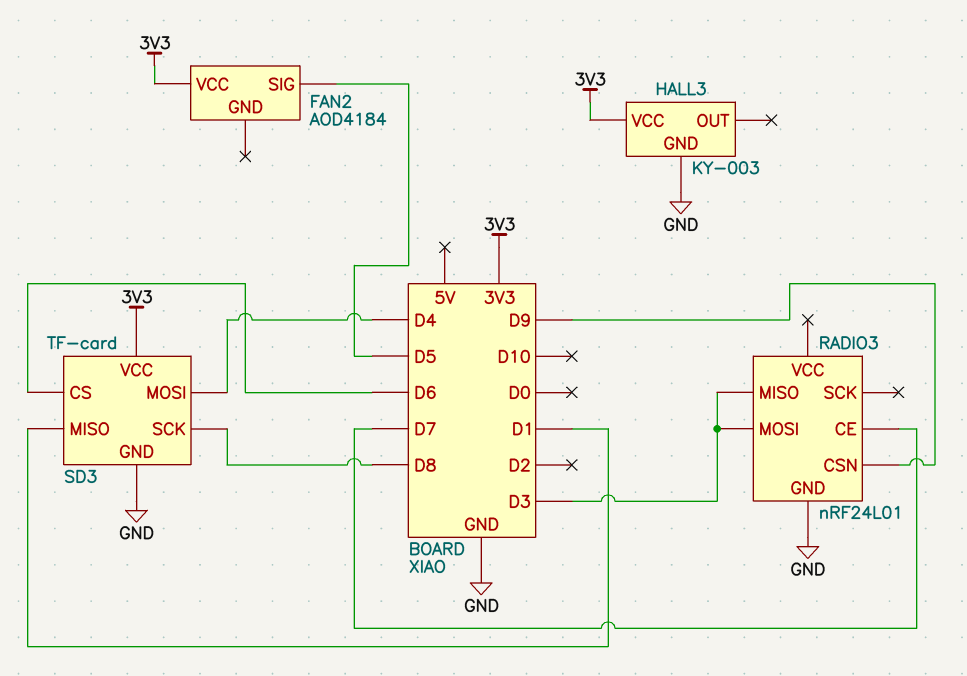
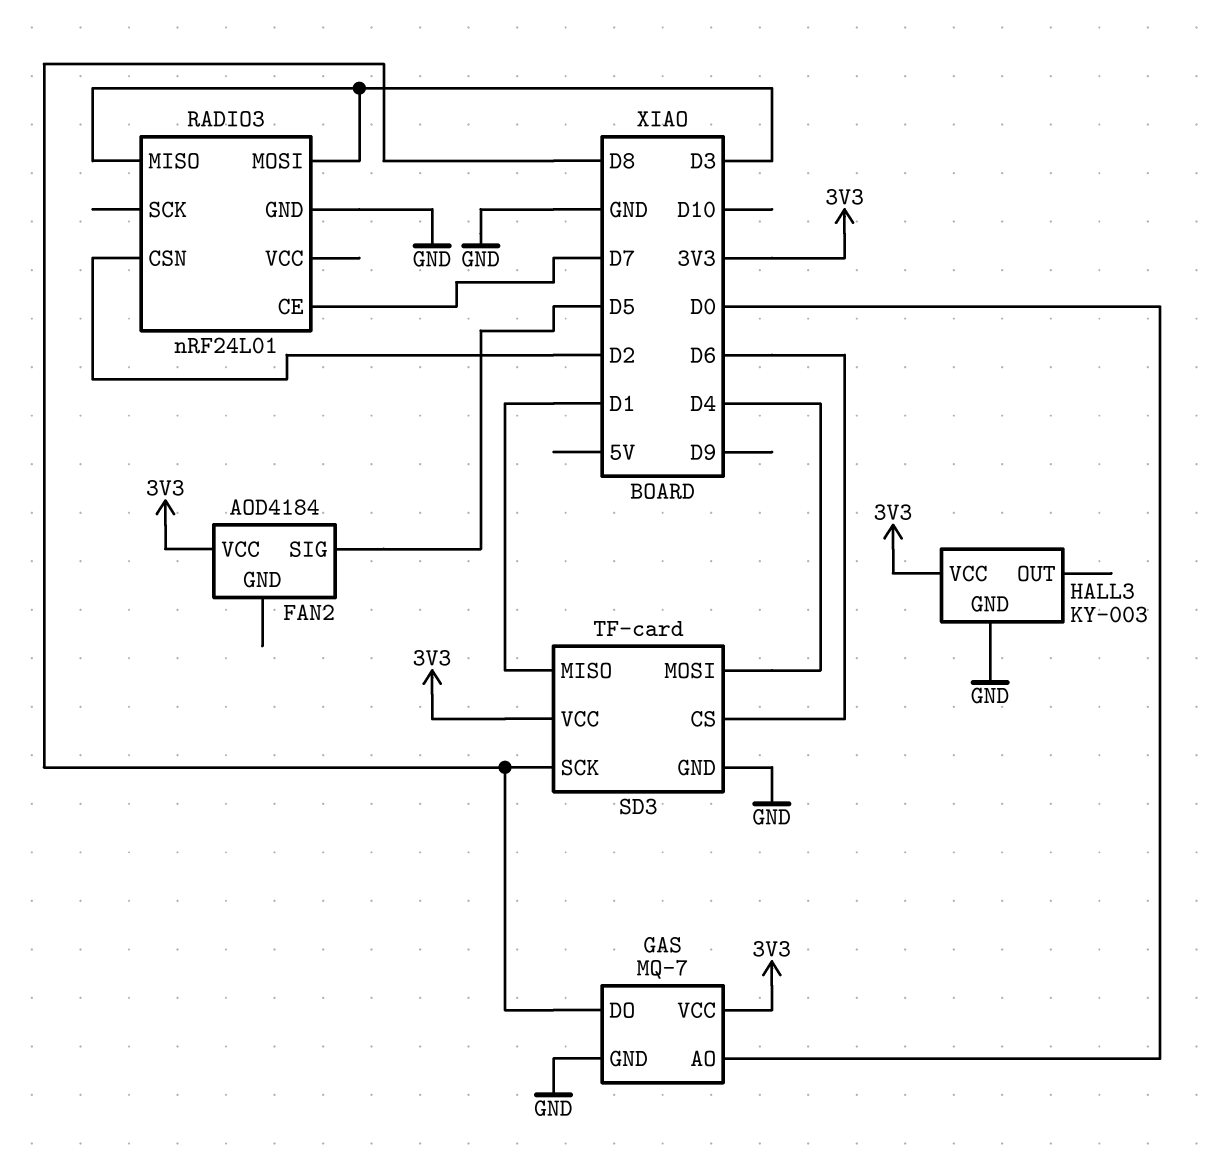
GAS: none -> MQ-7
GAS pin AO: none -> D0
GAS pin DO: none -> D8
GAS pin GND: none -> GND
GAS pin VCC: none -> 3V3
RADIO3 pin CSN: D9 -> D2

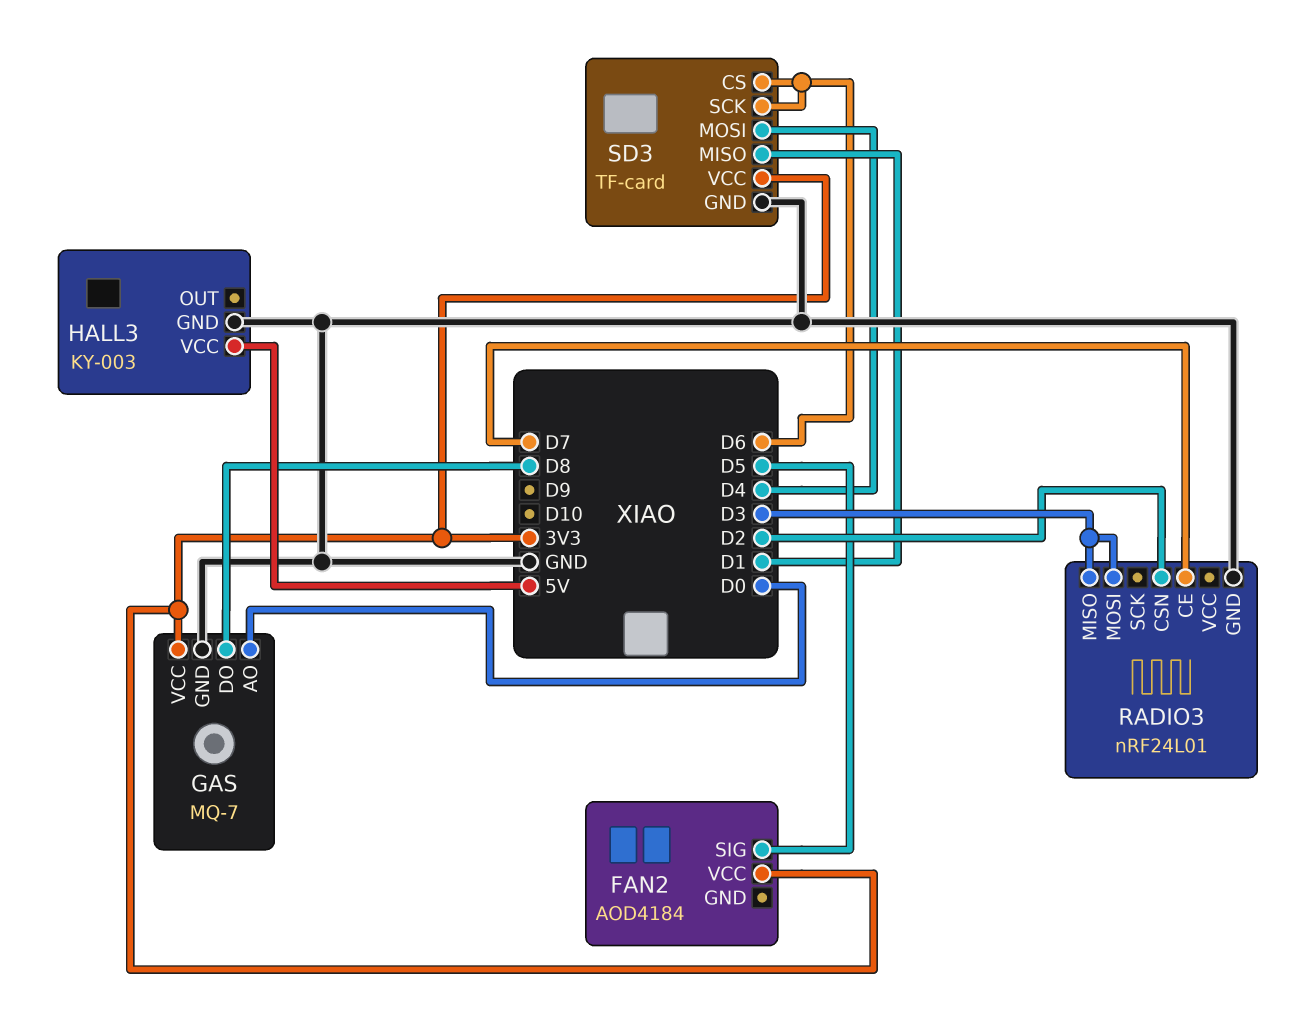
HALL3 pin VCC: 3V3 -> 5V
SD3 pin SCK: D8 -> D6

